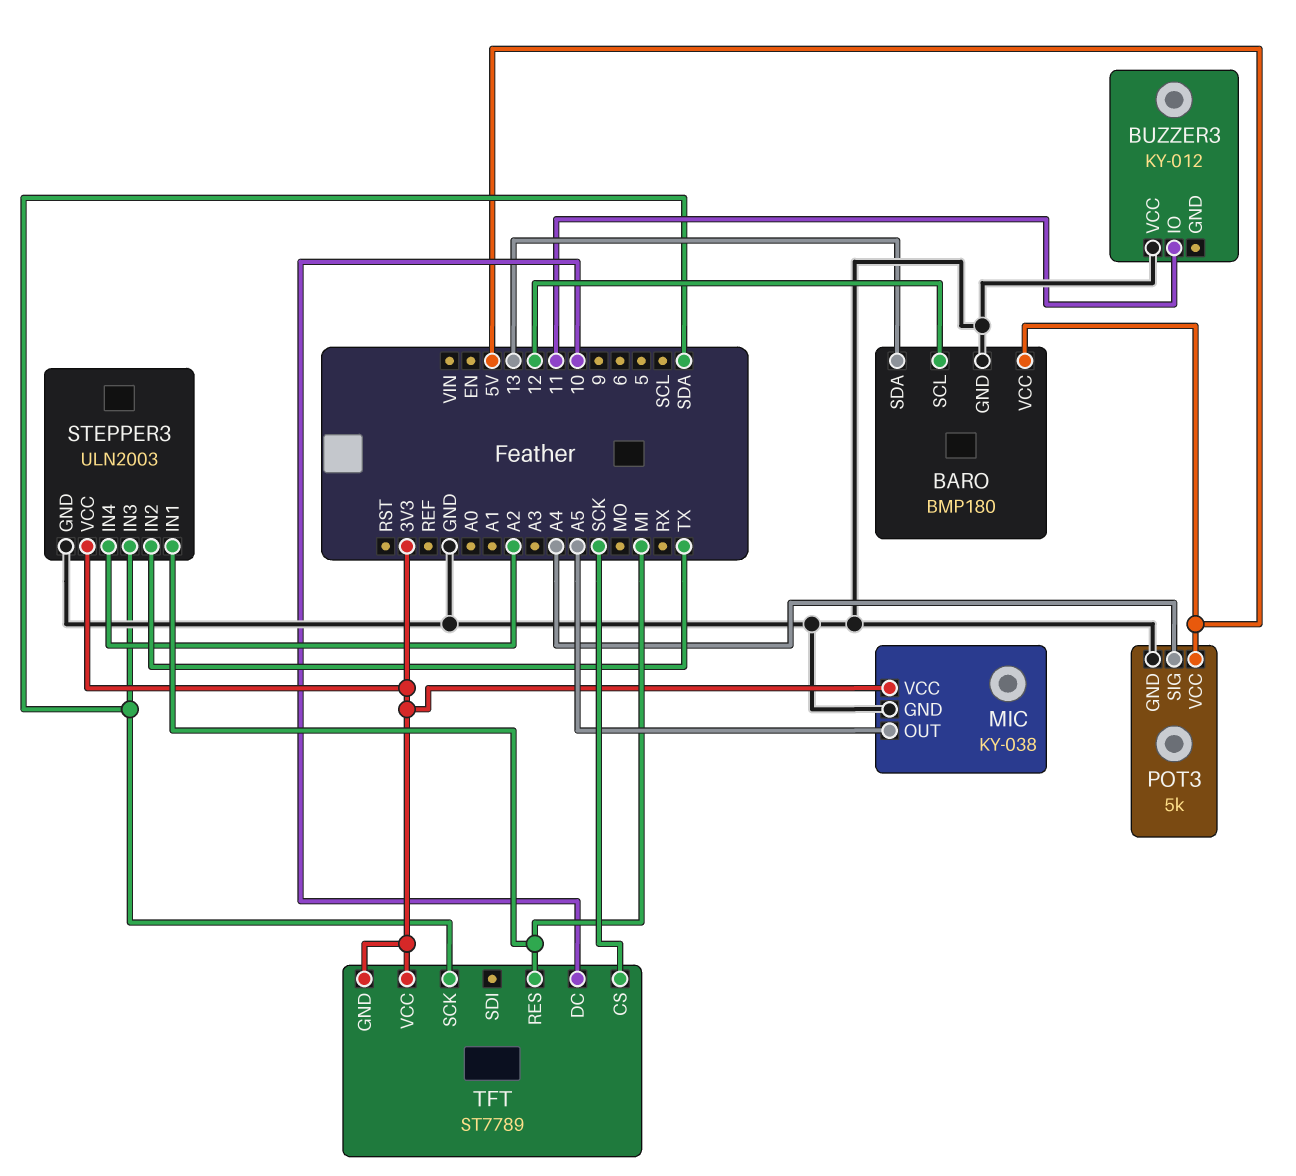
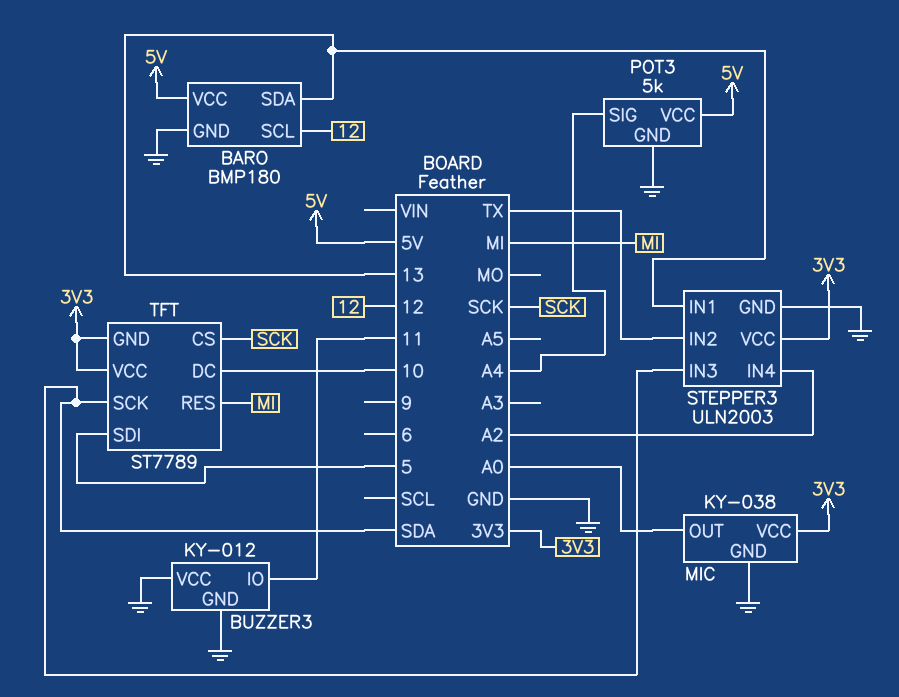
BUZZER3 pin GND: none -> GND
MIC pin OUT: A5 -> A0
STEPPER3 pin IN1: MI -> 13
TFT pin SDI: none -> 5

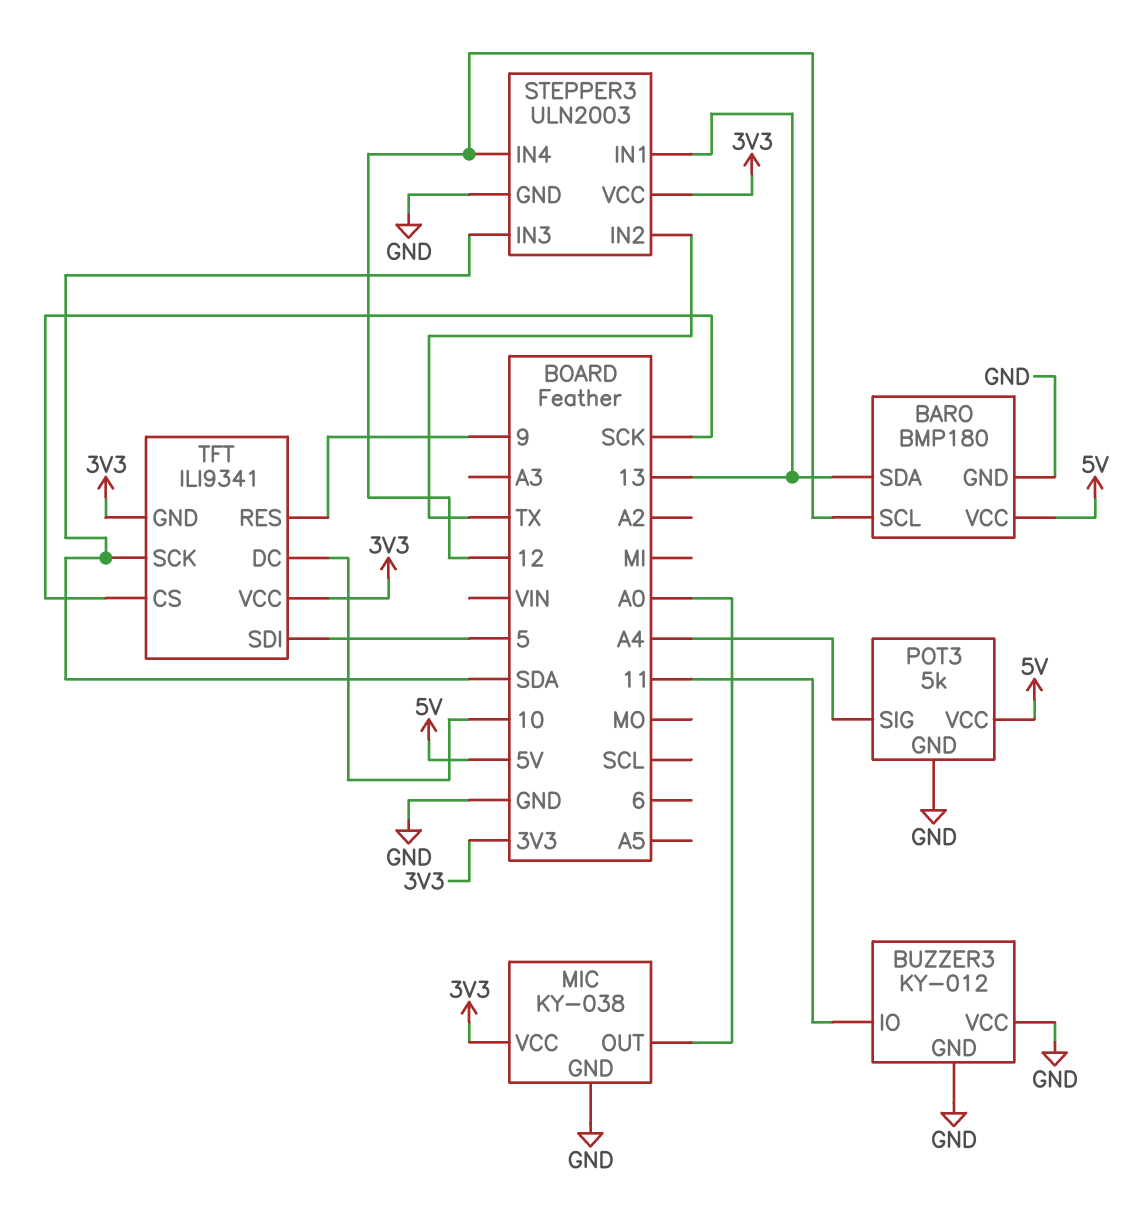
STEPPER3 pin IN4: A2 -> 12
TFT: ST7789 -> ILI9341
TFT pin RES: MI -> 9

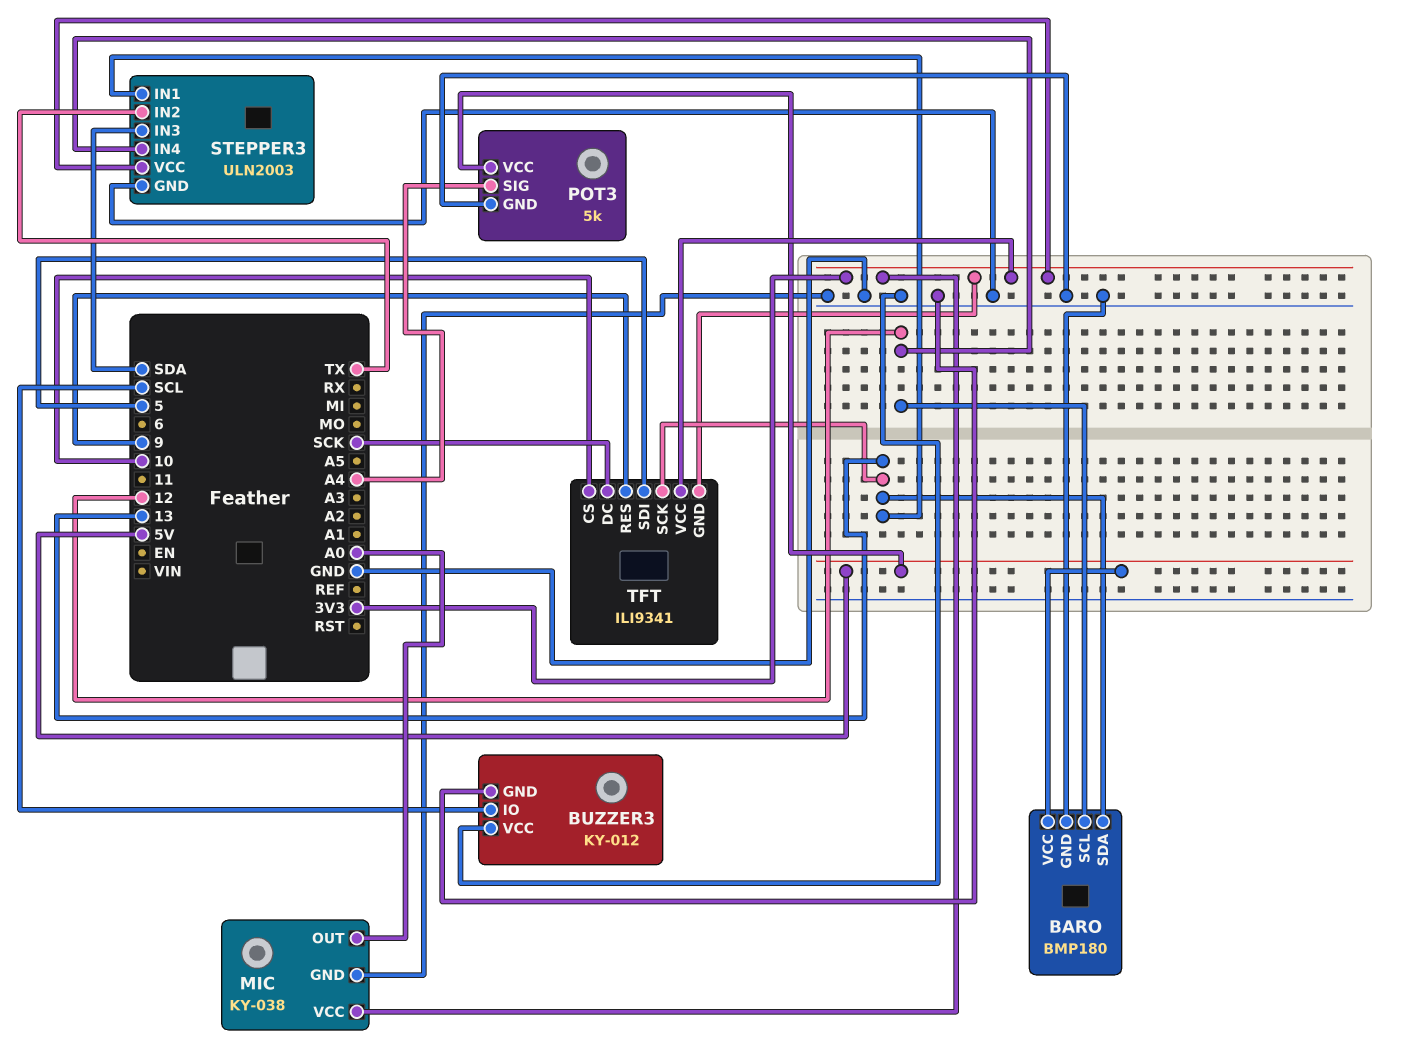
BUZZER3 pin IO: 11 -> SCL
TFT pin CS: SCK -> 10
TFT pin DC: 10 -> SCK
TFT pin SCK: SDA -> 13

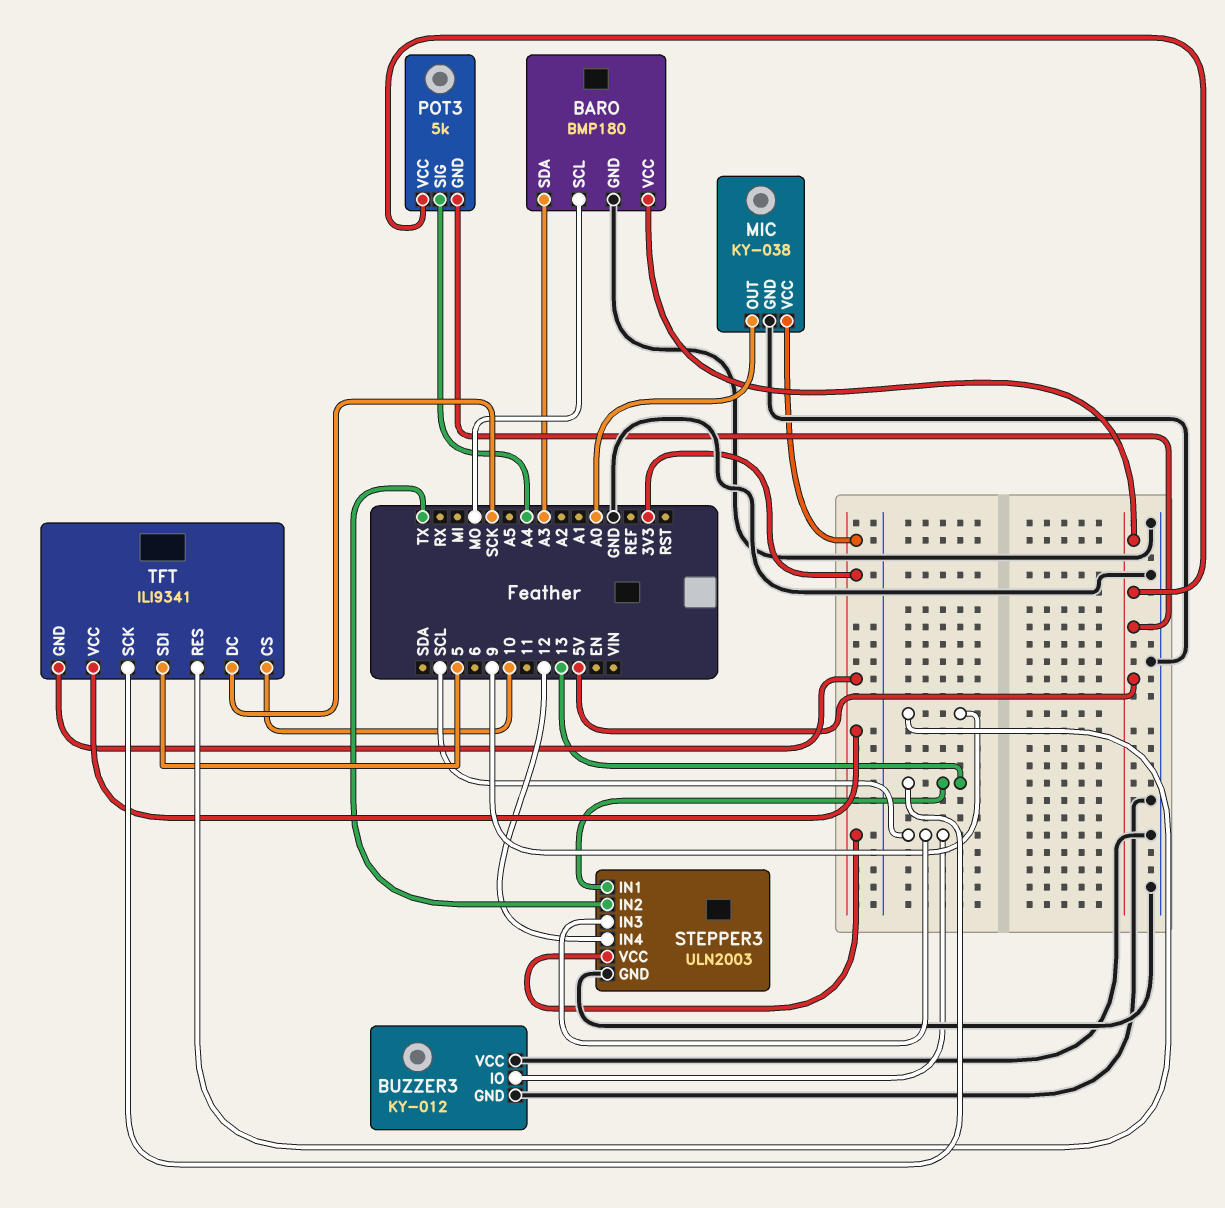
BARO pin SCL: 12 -> MO
BARO pin SDA: 13 -> A3
POT3 pin GND: GND -> 5V
STEPPER3 pin IN3: SDA -> SCL

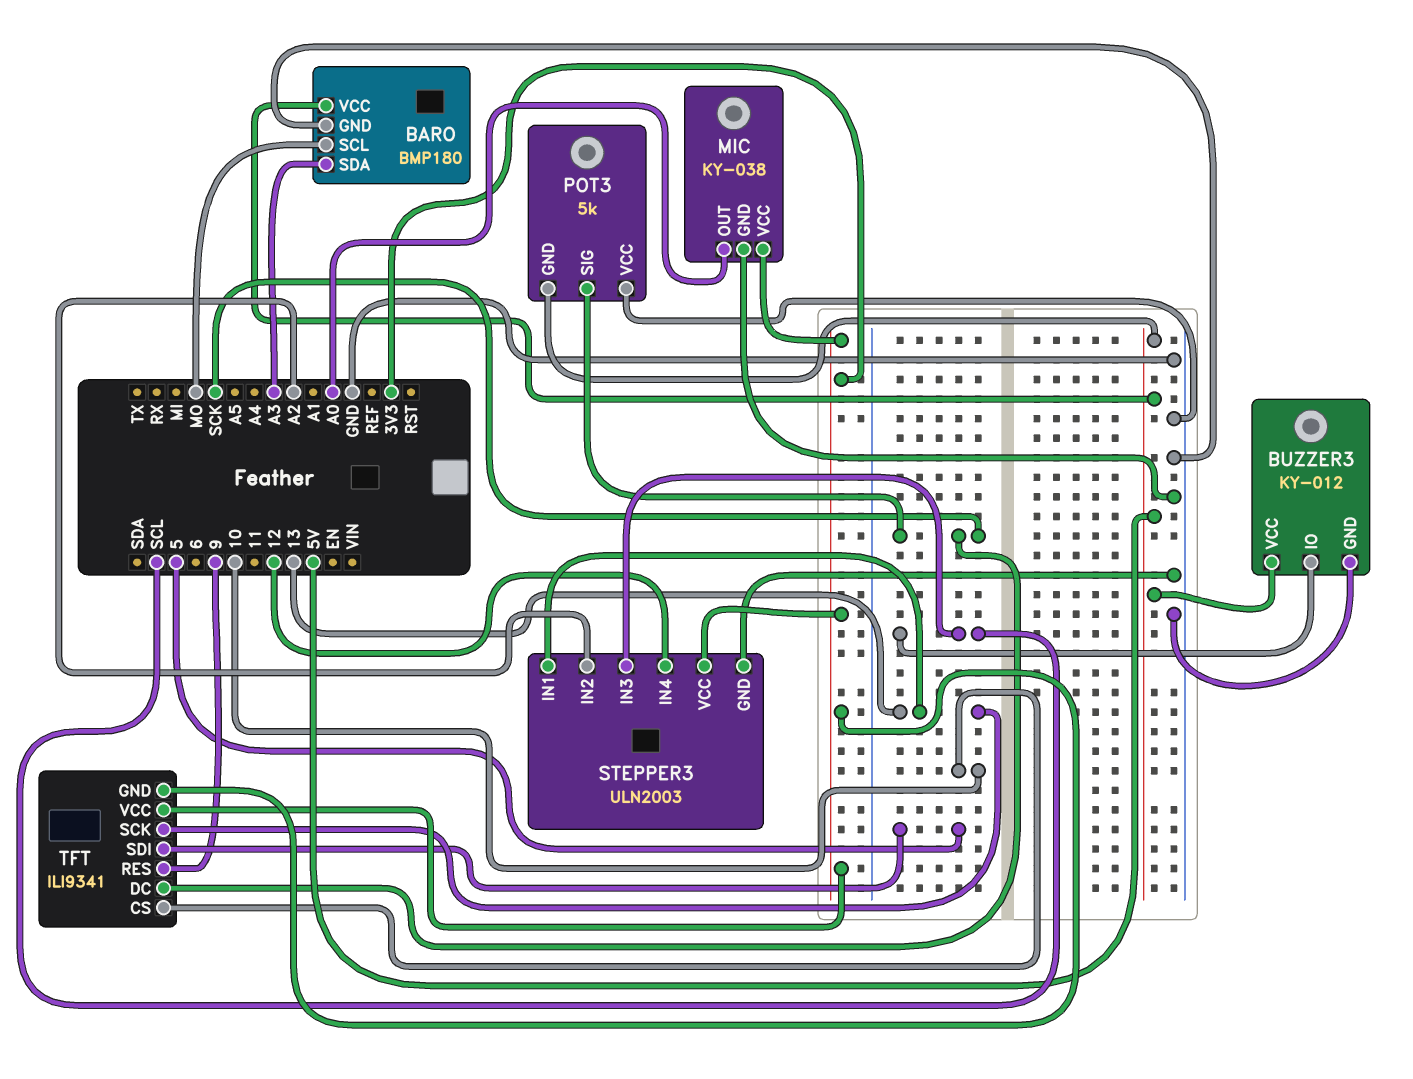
BUZZER3 pin VCC: GND -> 5V
POT3 pin SIG: A4 -> SCK
POT3 pin VCC: 5V -> GND
STEPPER3 pin IN2: TX -> A2

